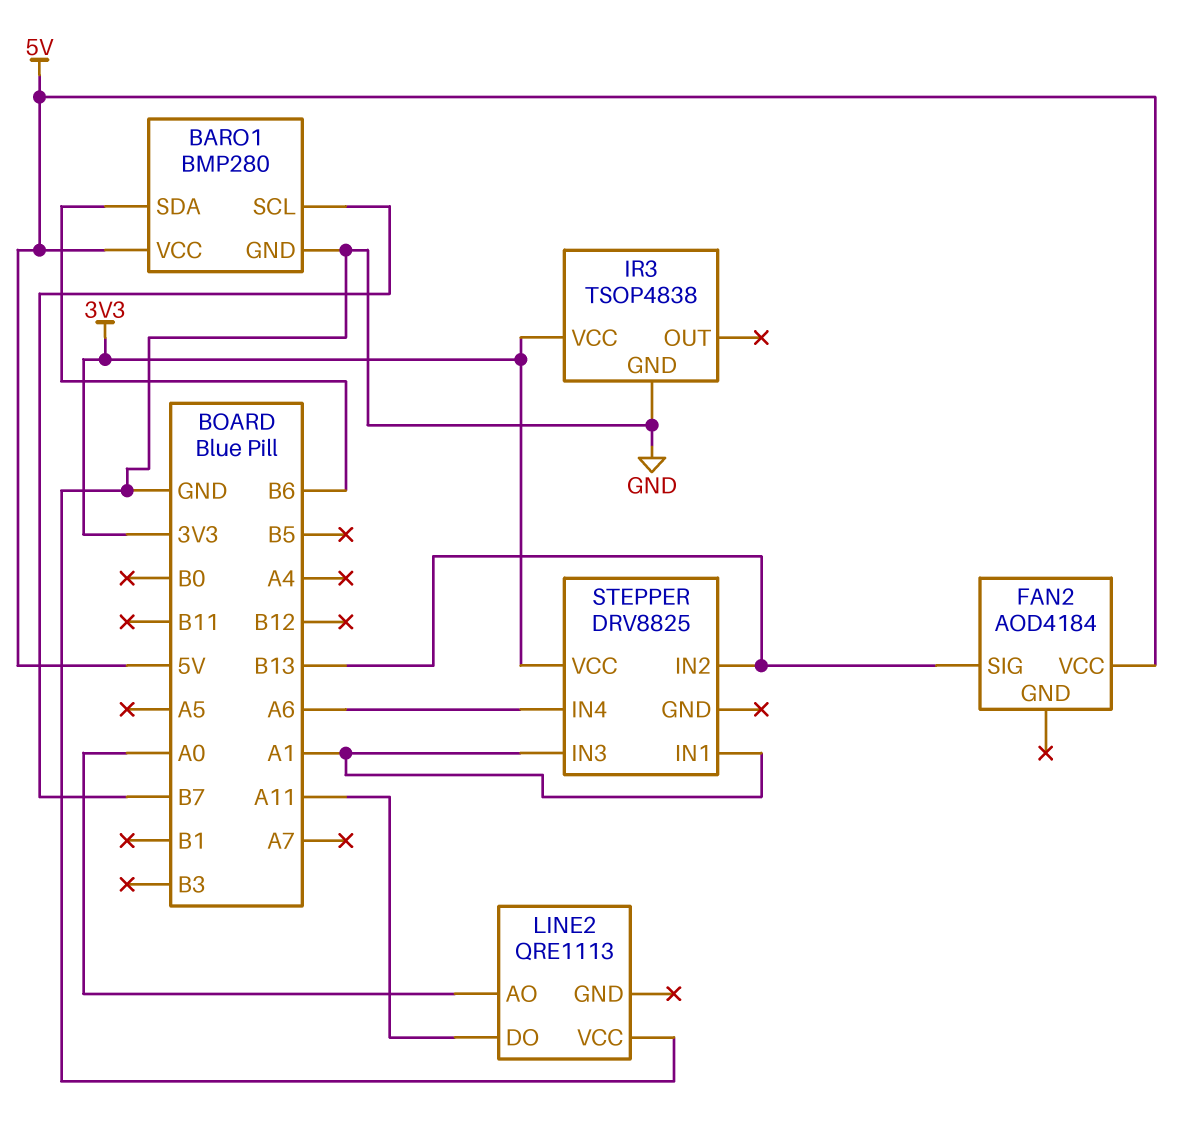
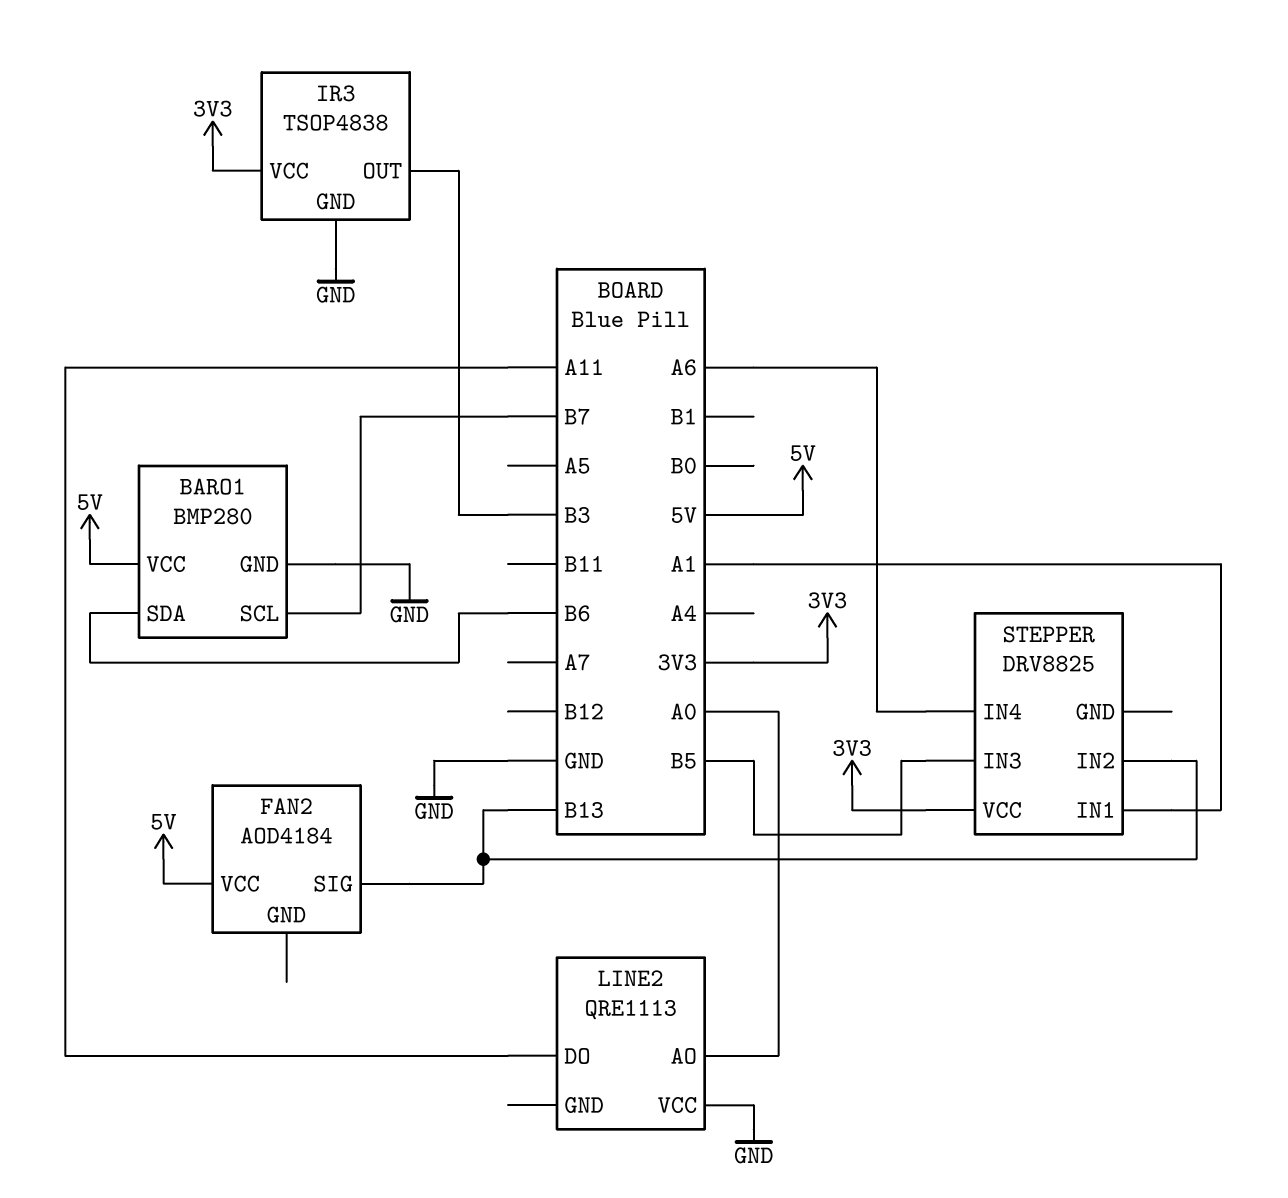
IR3 pin OUT: none -> B3
STEPPER pin IN3: A1 -> B5

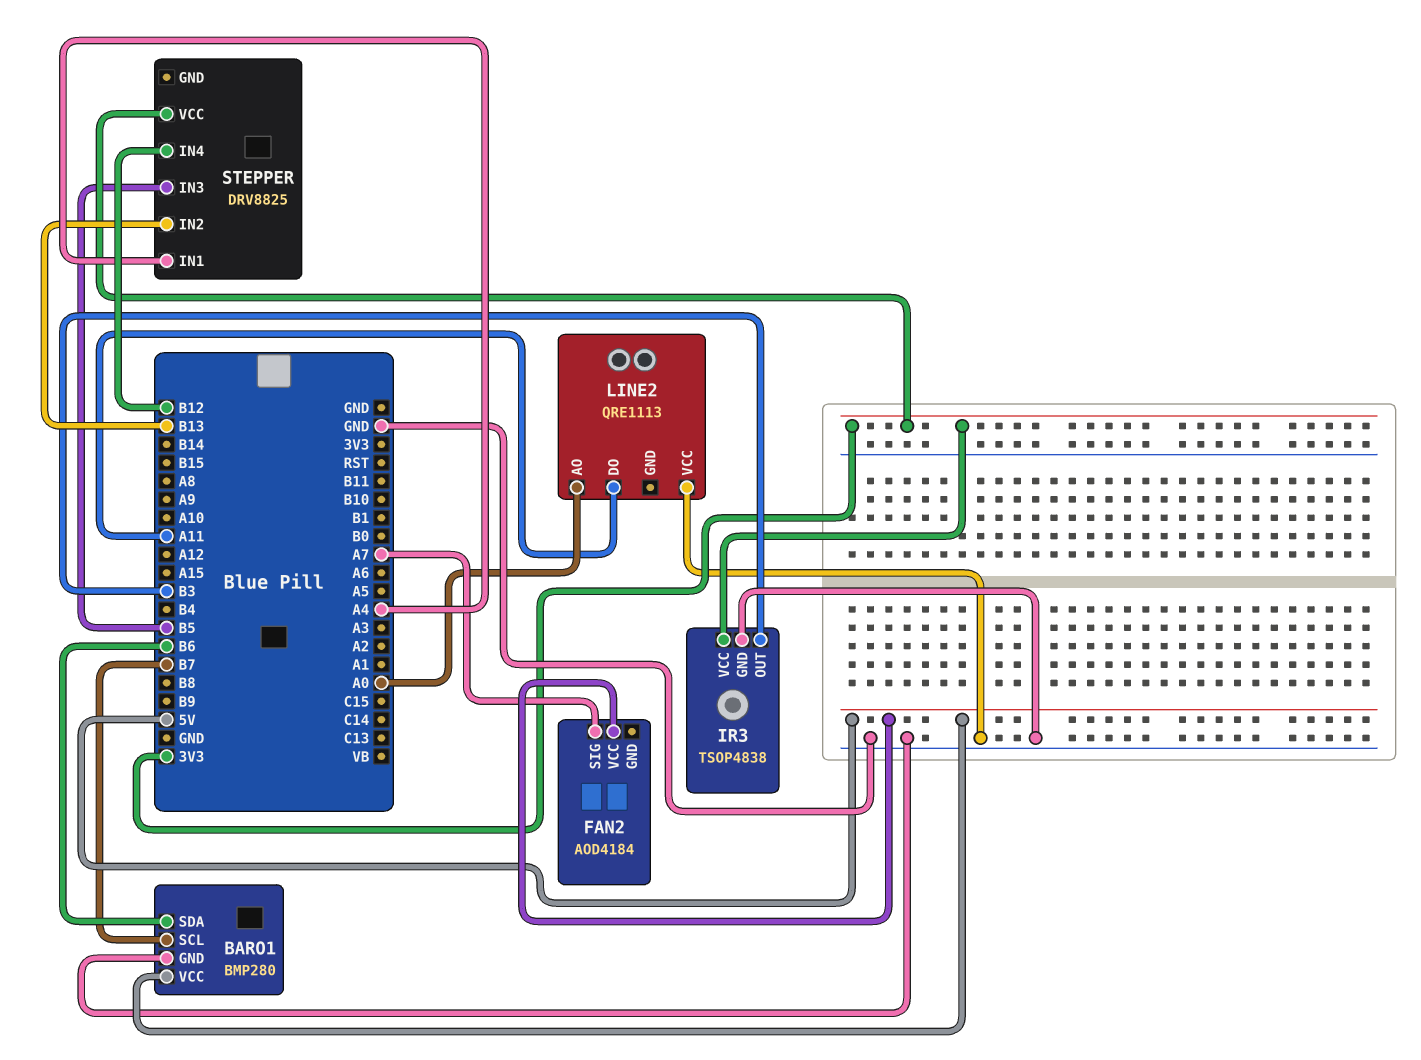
FAN2 pin SIG: B13 -> A7
STEPPER pin IN1: A1 -> A4
STEPPER pin IN4: A6 -> B12

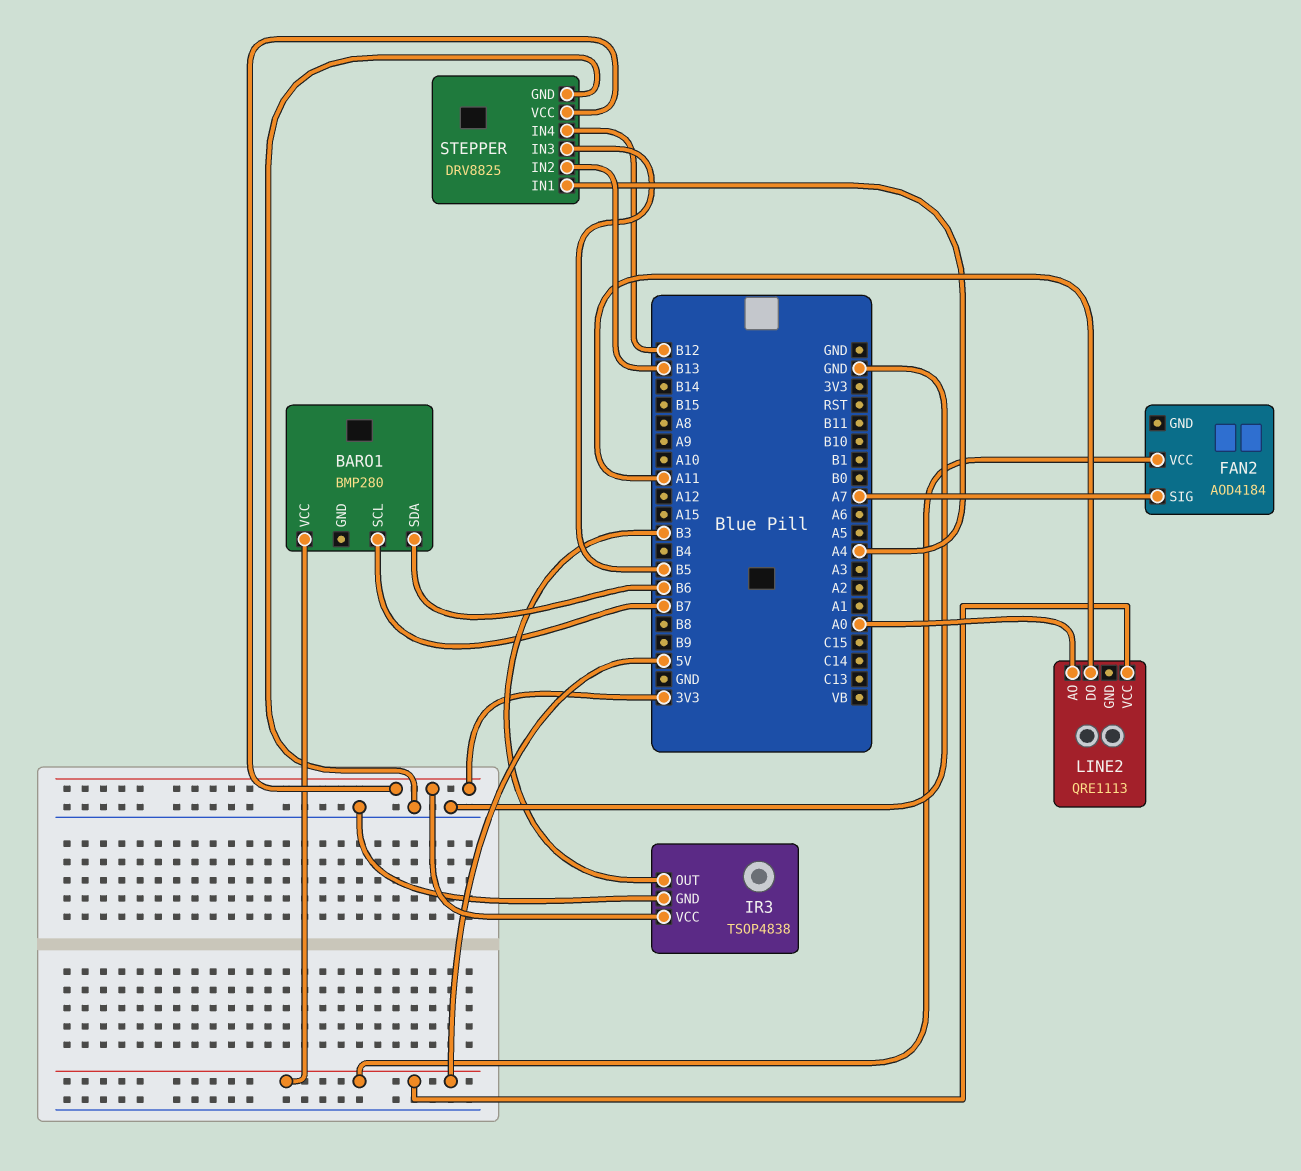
BARO1 pin GND: GND -> none
LINE2 pin VCC: GND -> 5V
STEPPER pin GND: none -> GND

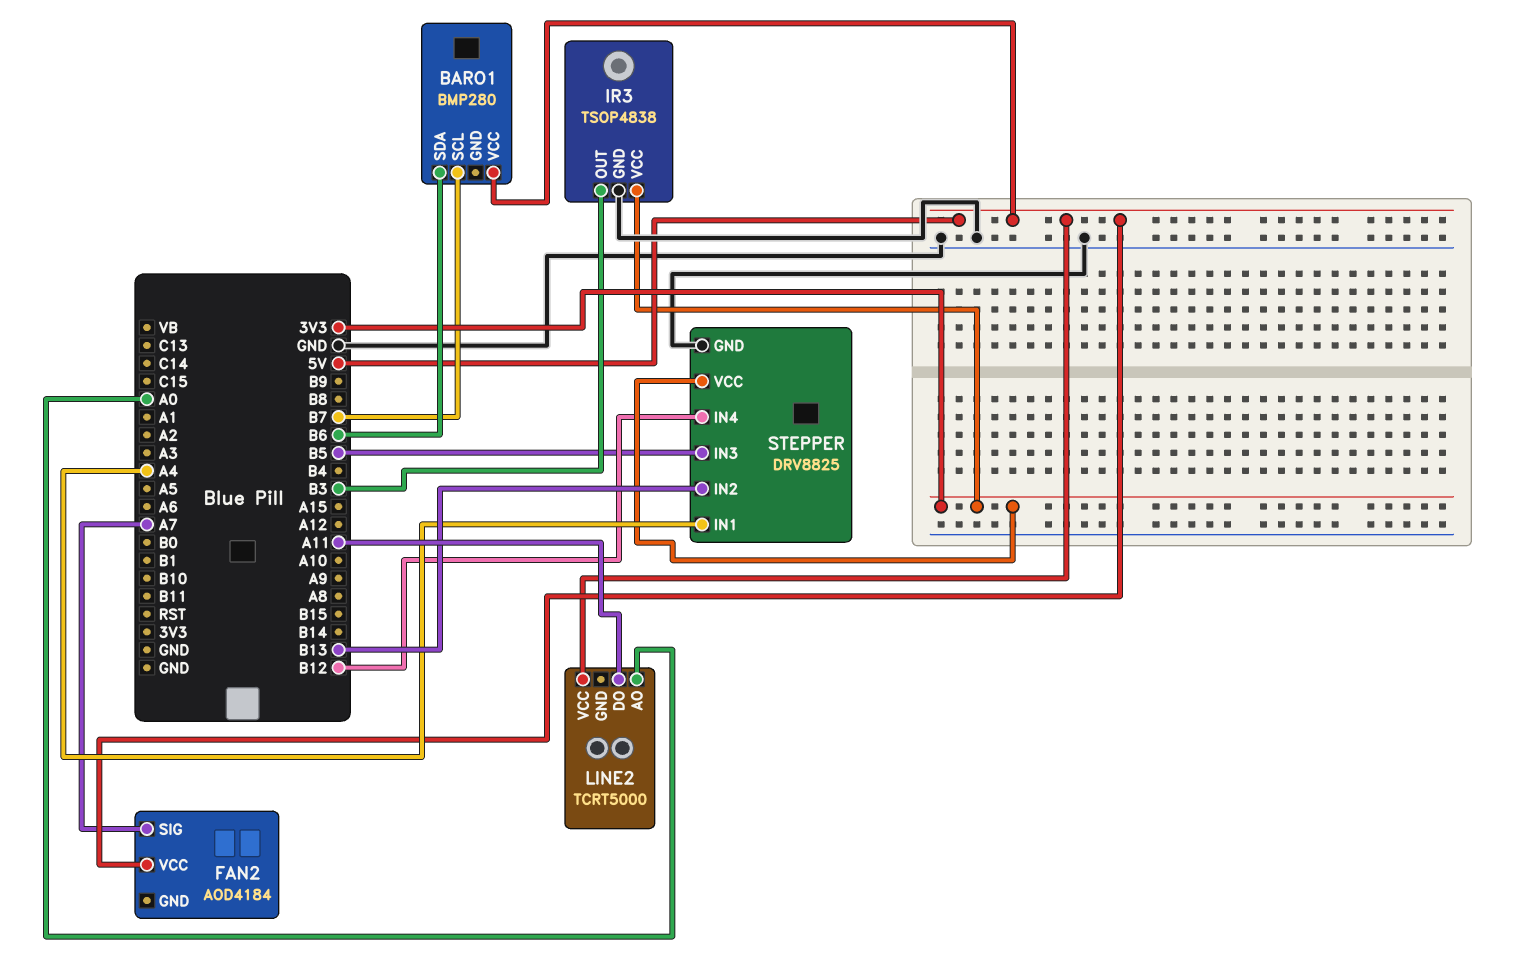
LINE2: QRE1113 -> TCRT5000

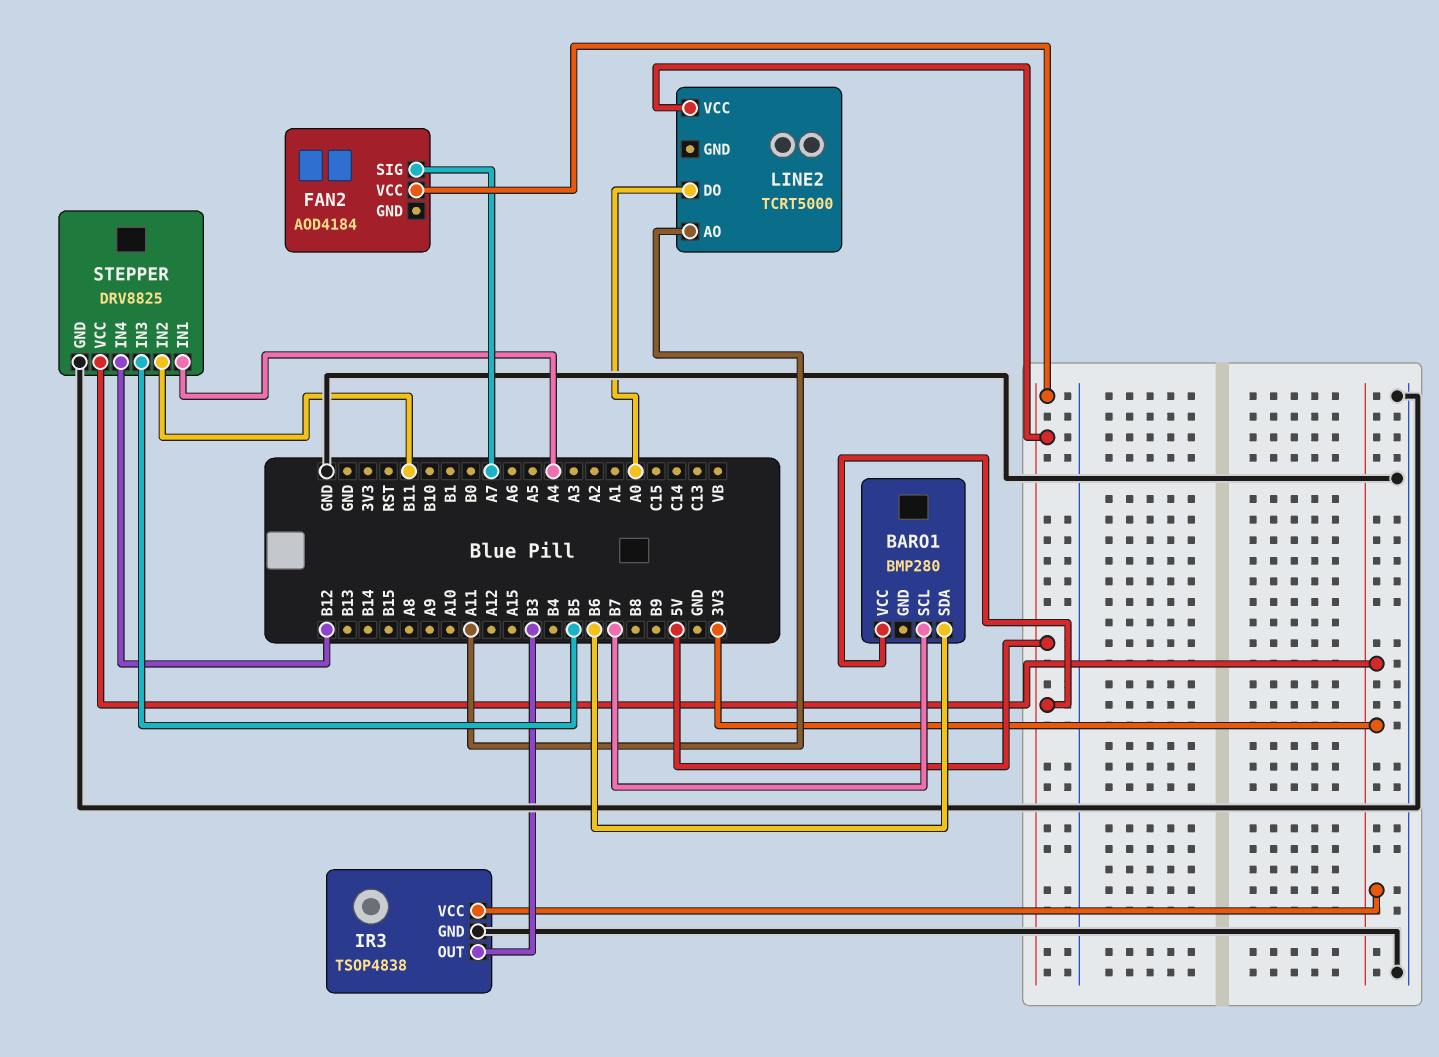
LINE2 pin AO: A0 -> A11
LINE2 pin DO: A11 -> A0
STEPPER pin IN2: B13 -> B11

